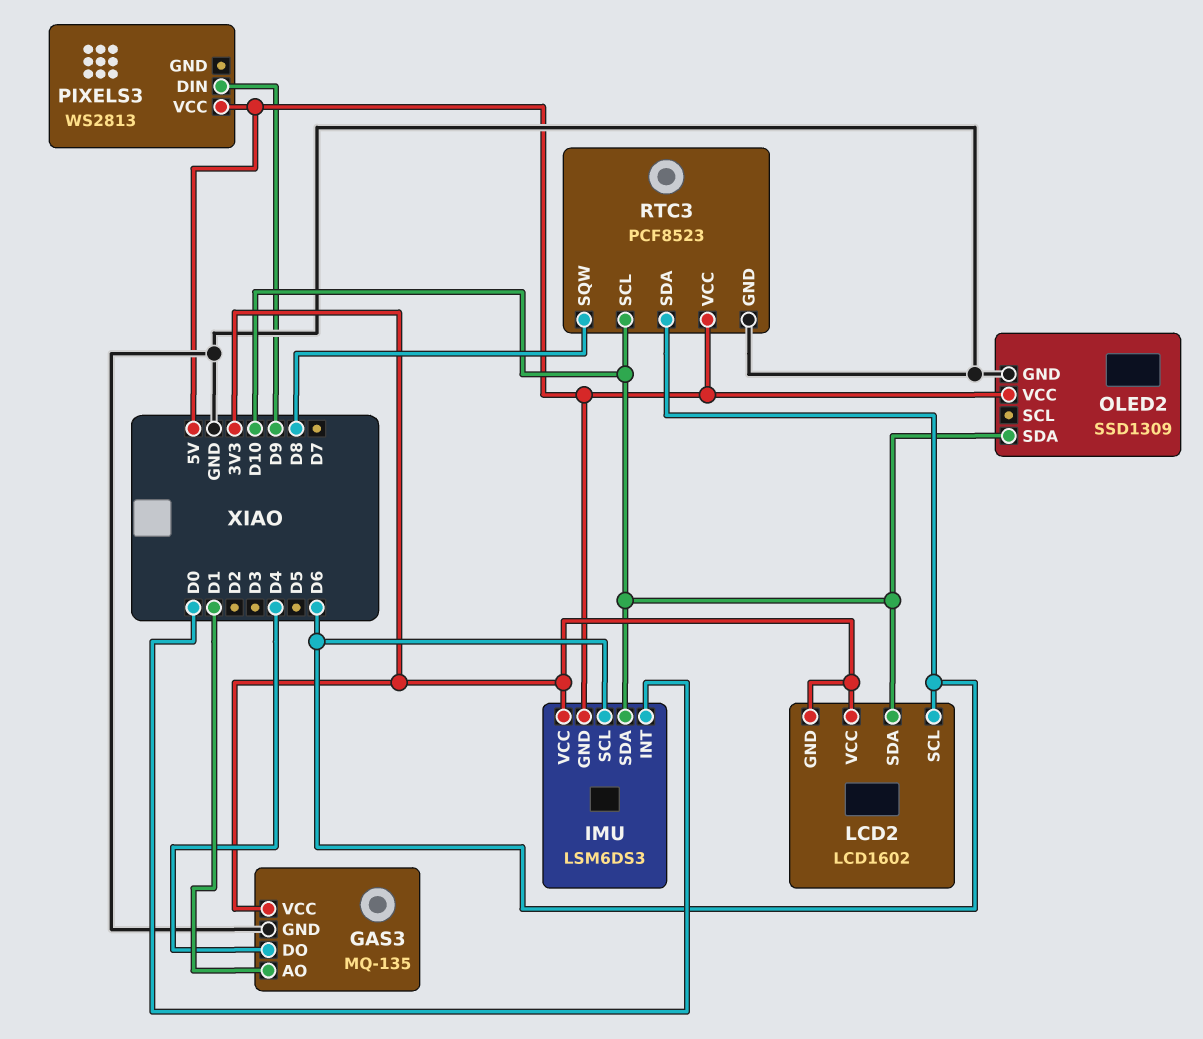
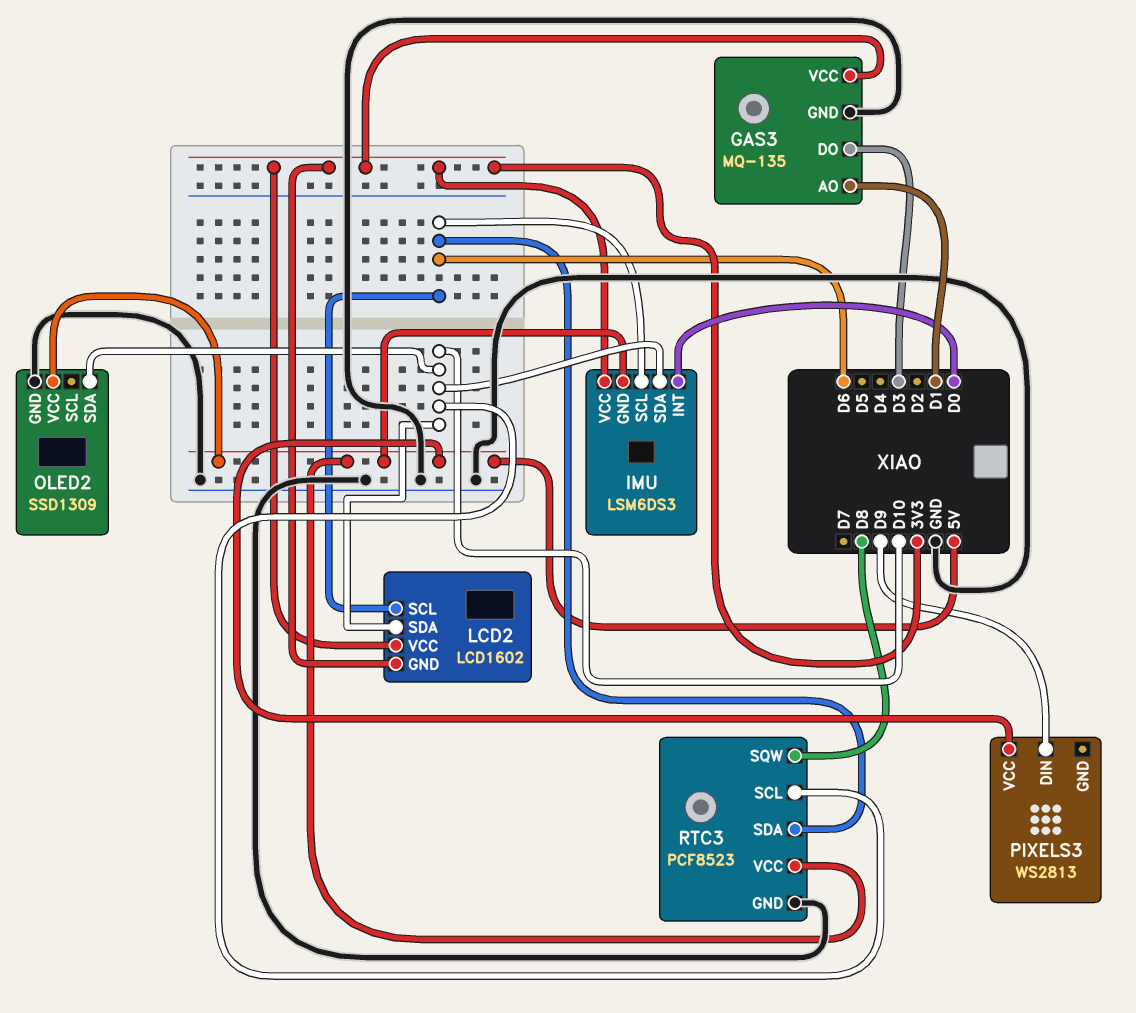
GAS3 pin DO: D4 -> D3

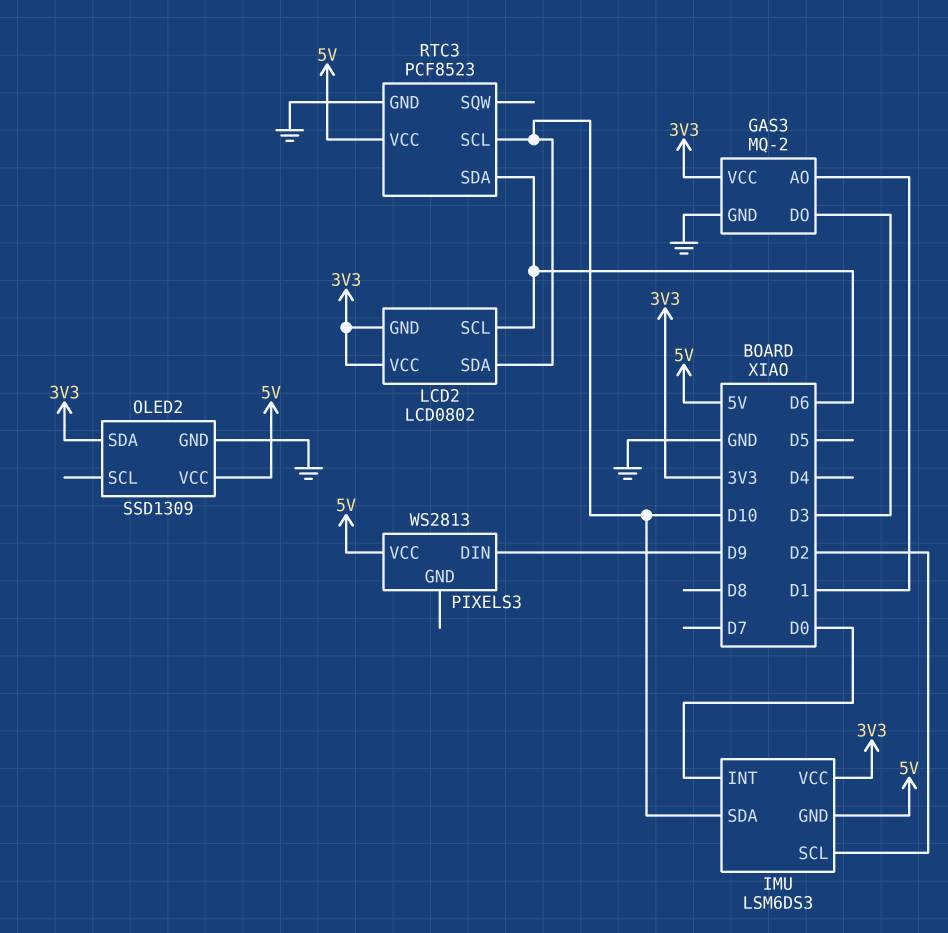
GAS3: MQ-135 -> MQ-2
IMU pin SCL: D6 -> D2
LCD2: LCD1602 -> LCD0802
OLED2 pin SDA: D10 -> 3V3
RTC3 pin SQW: D8 -> none

